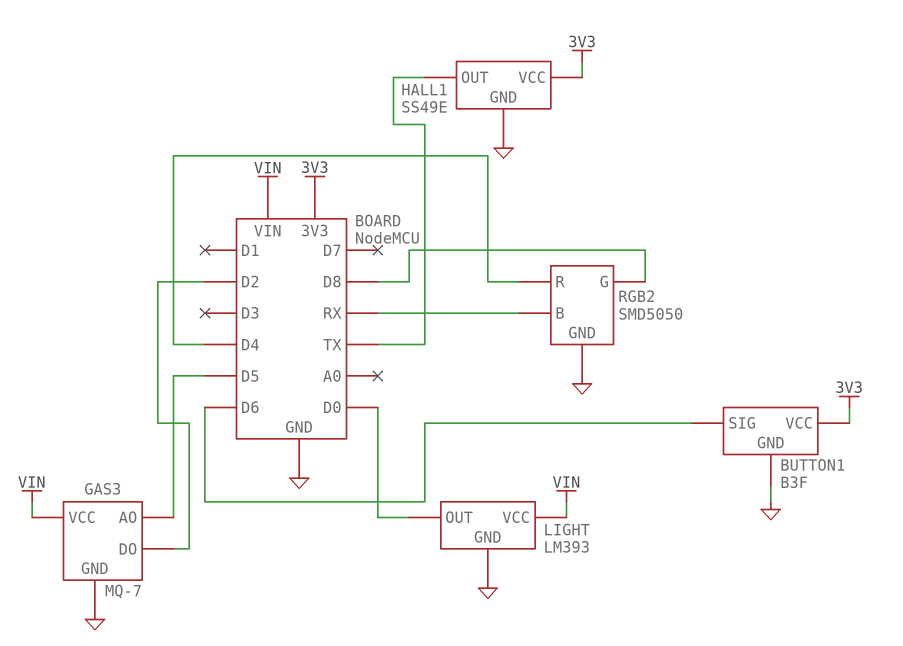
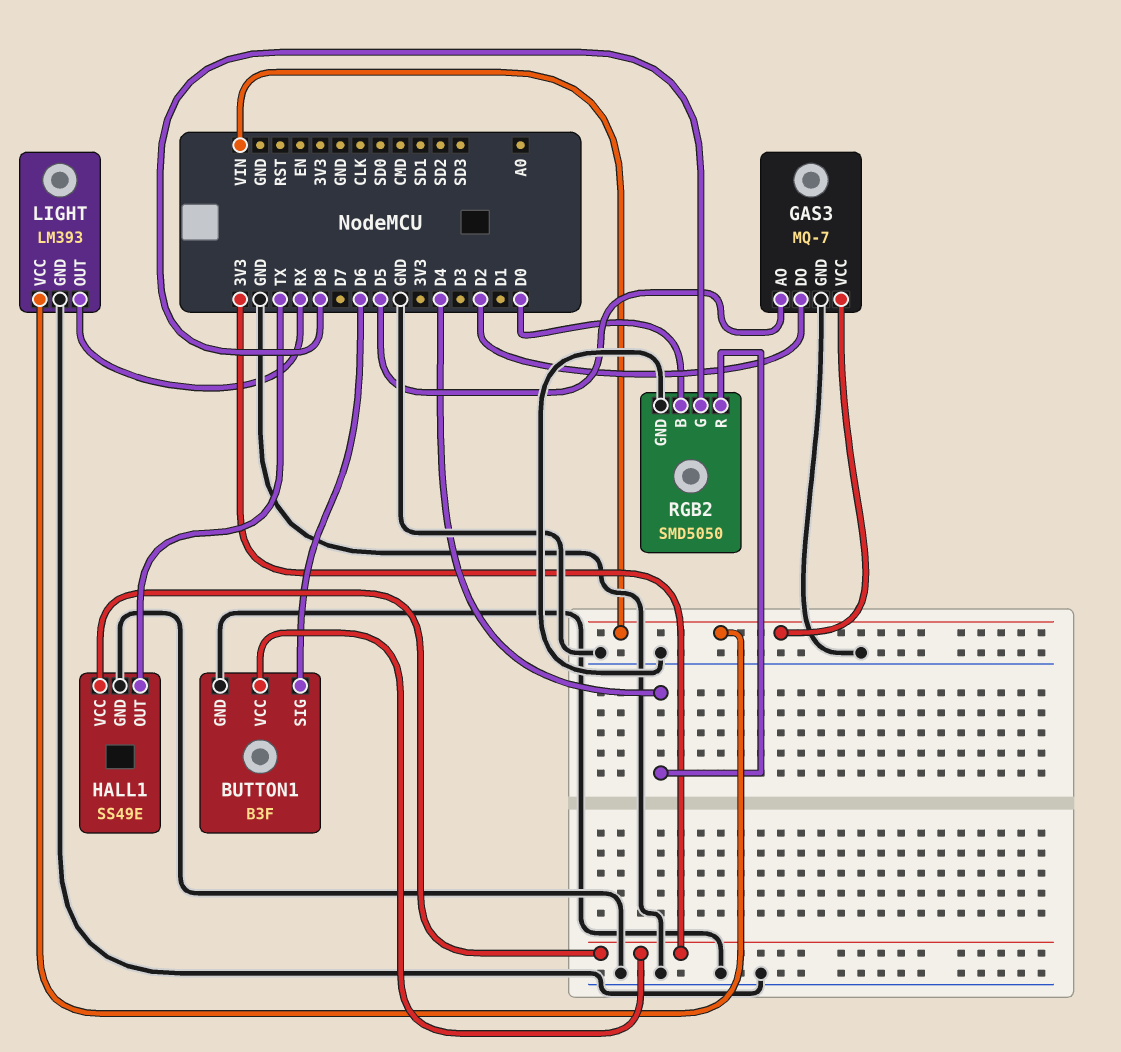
LIGHT pin OUT: D0 -> RX
RGB2 pin B: RX -> D0

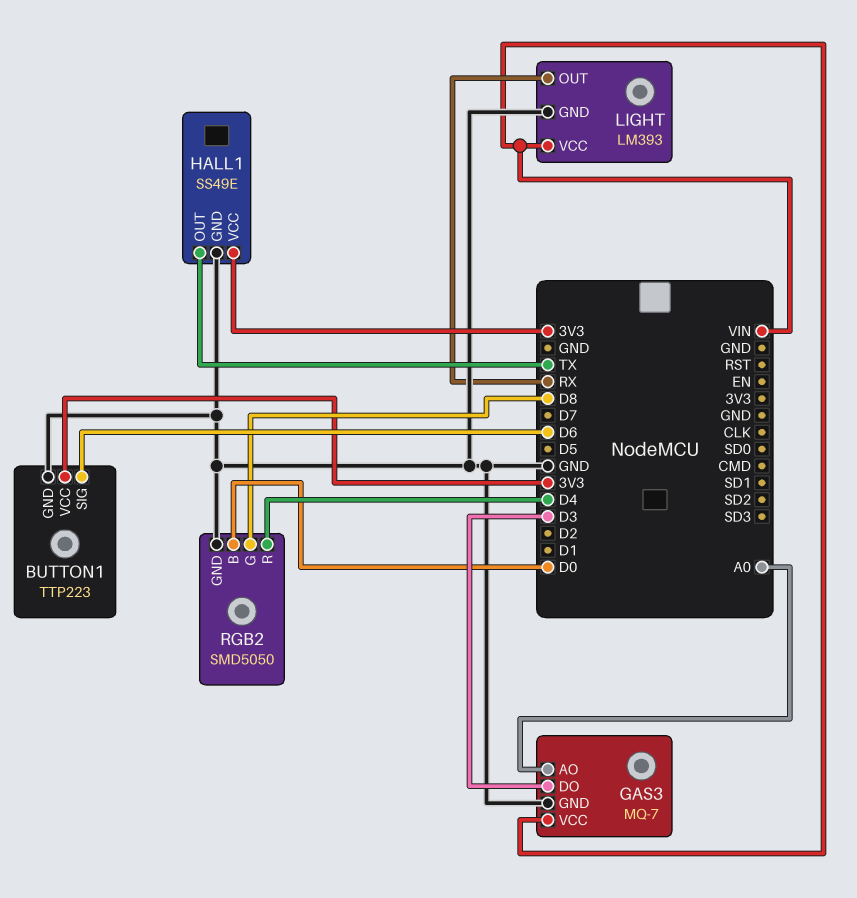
BUTTON1: B3F -> TTP223
GAS3 pin AO: D5 -> A0
GAS3 pin DO: D2 -> D3

